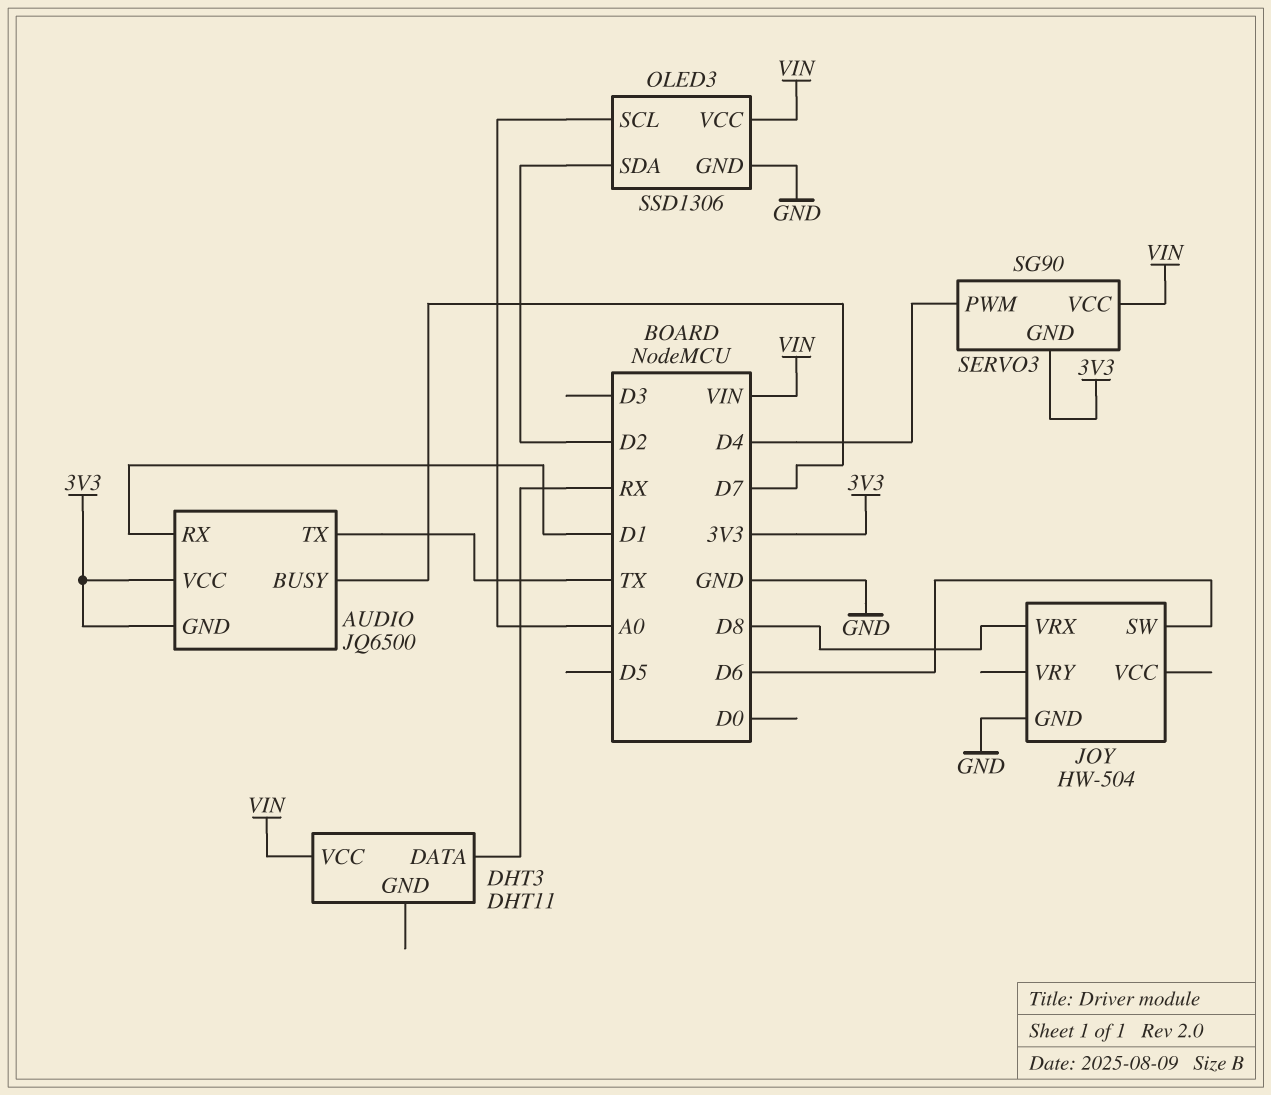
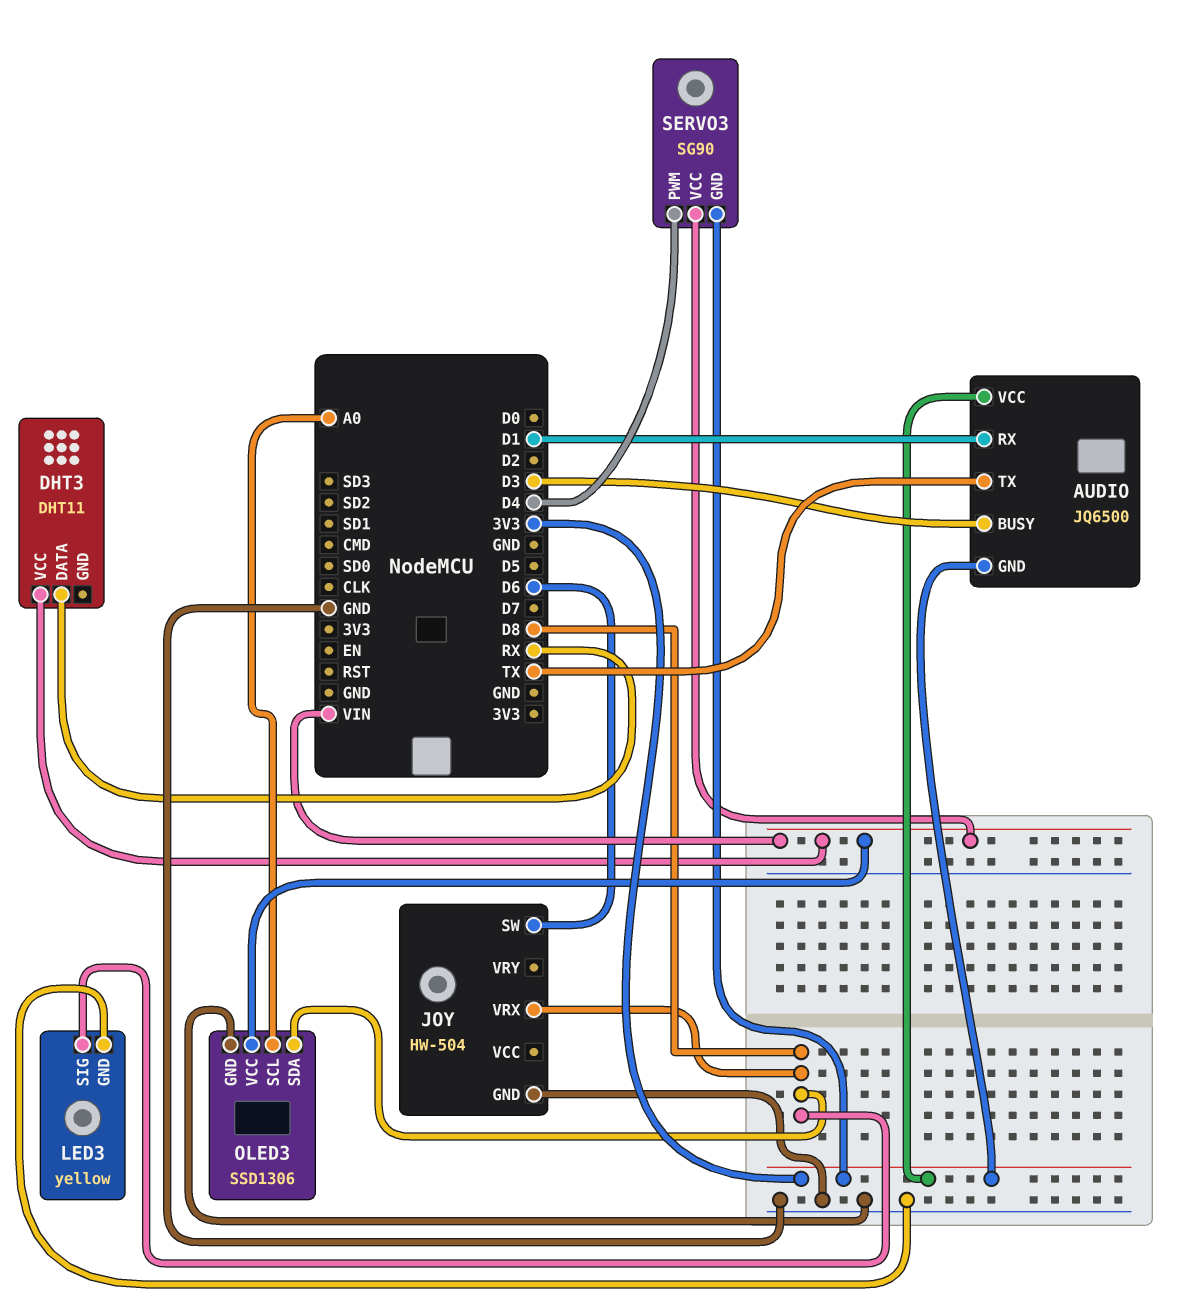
AUDIO pin BUSY: D7 -> D3
LED3: none -> yellow
LED3 pin GND: none -> GND
LED3 pin SIG: none -> D8
OLED3 pin SDA: D2 -> D8

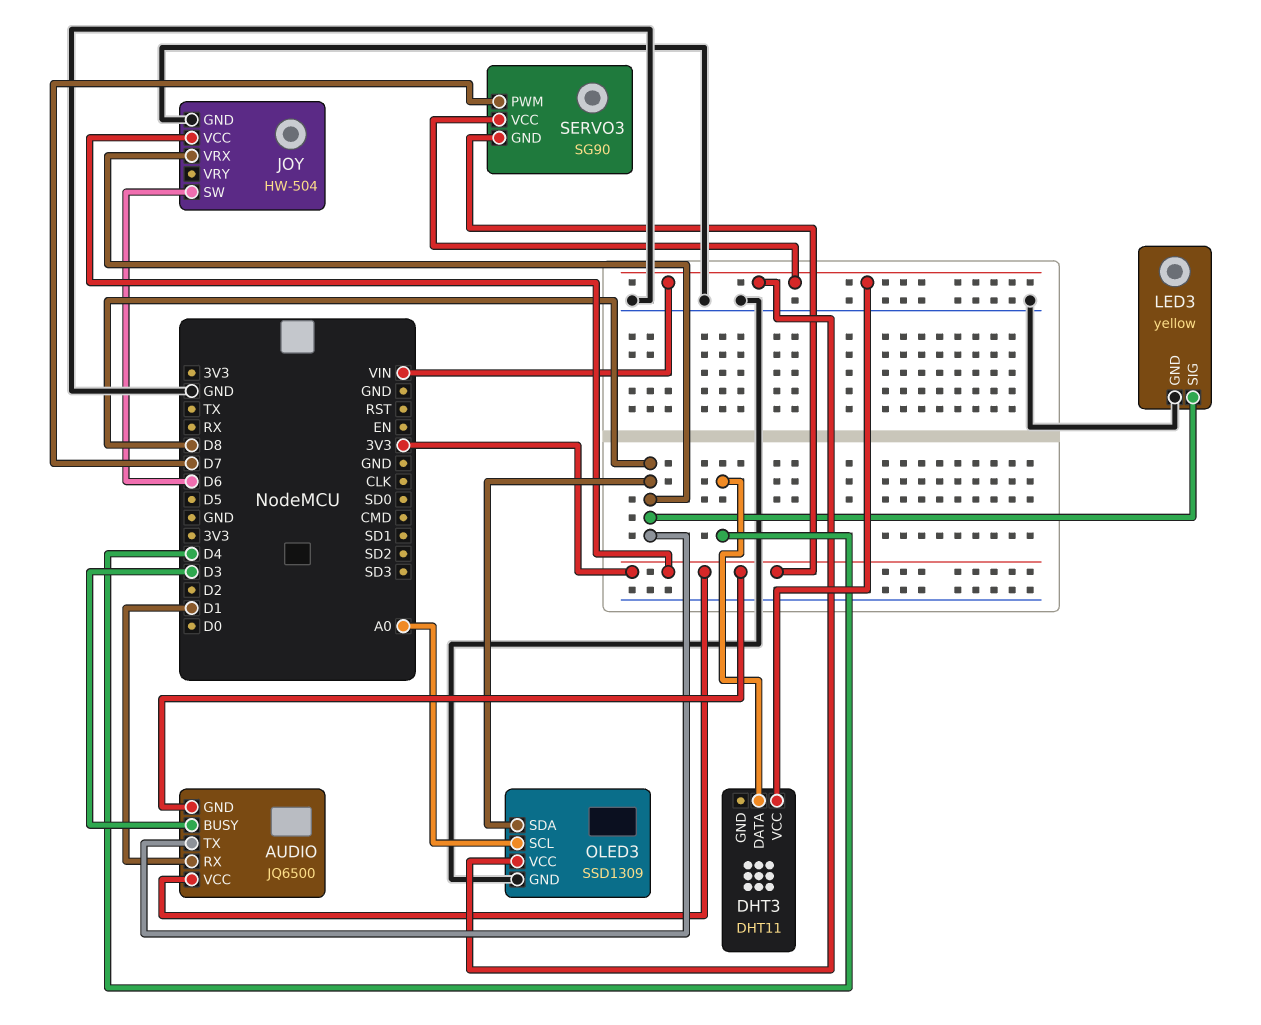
AUDIO pin TX: TX -> D8
DHT3 pin DATA: RX -> D4
JOY pin VCC: none -> 3V3
OLED3: SSD1306 -> SSD1309
SERVO3 pin PWM: D4 -> D7

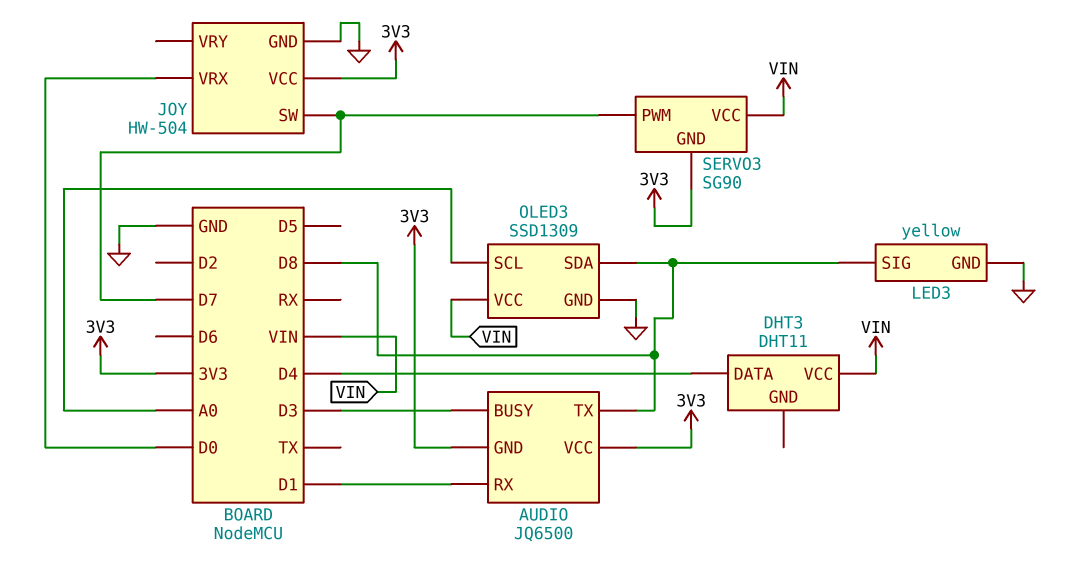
JOY pin SW: D6 -> D7
JOY pin VRX: D8 -> D0

